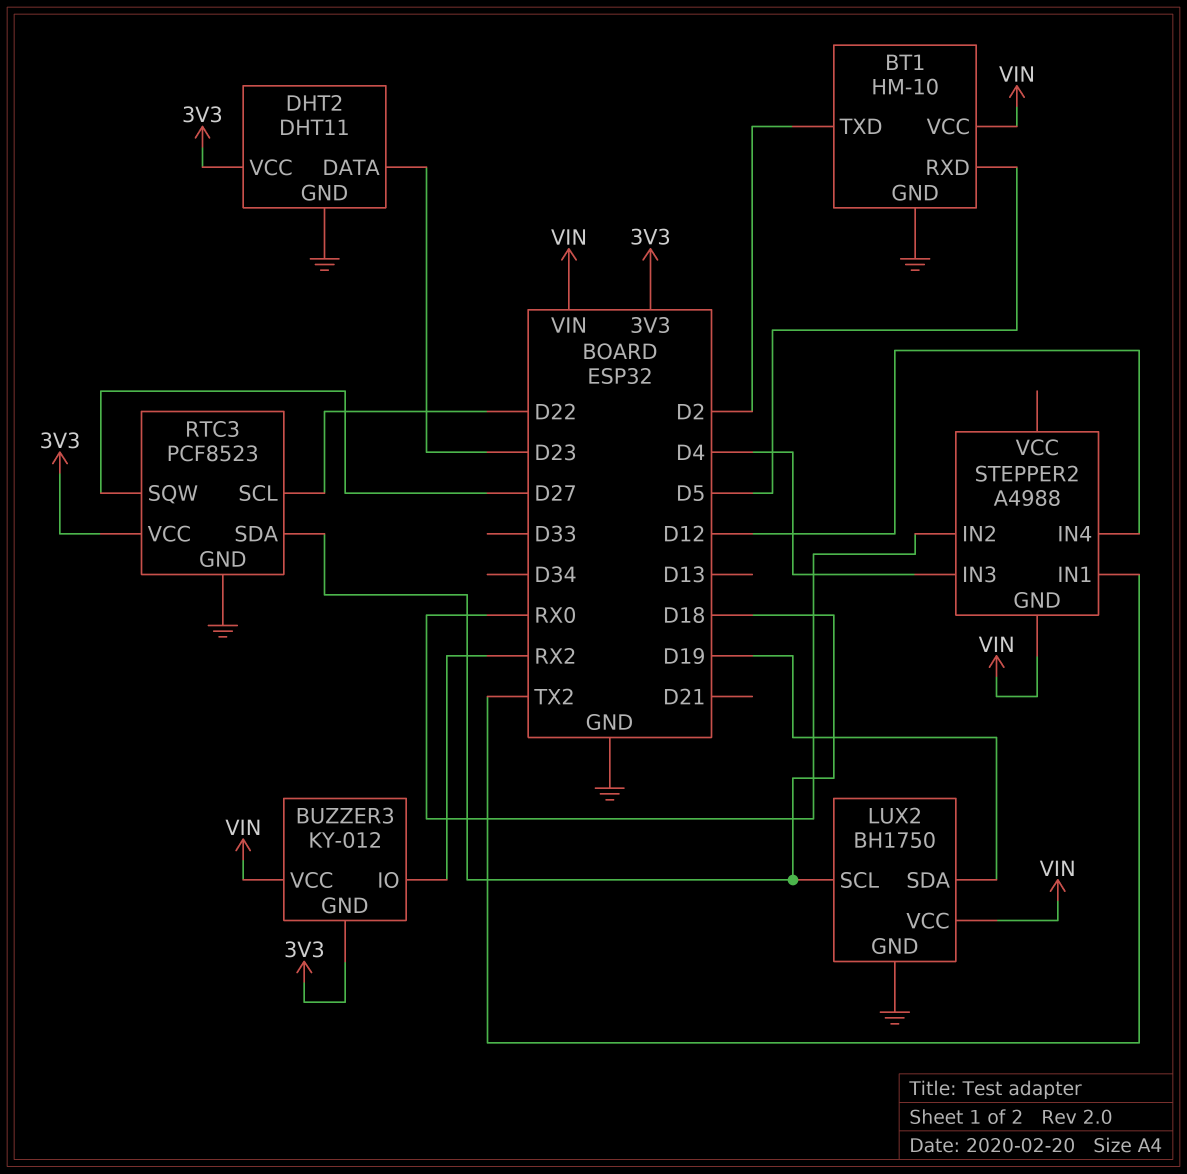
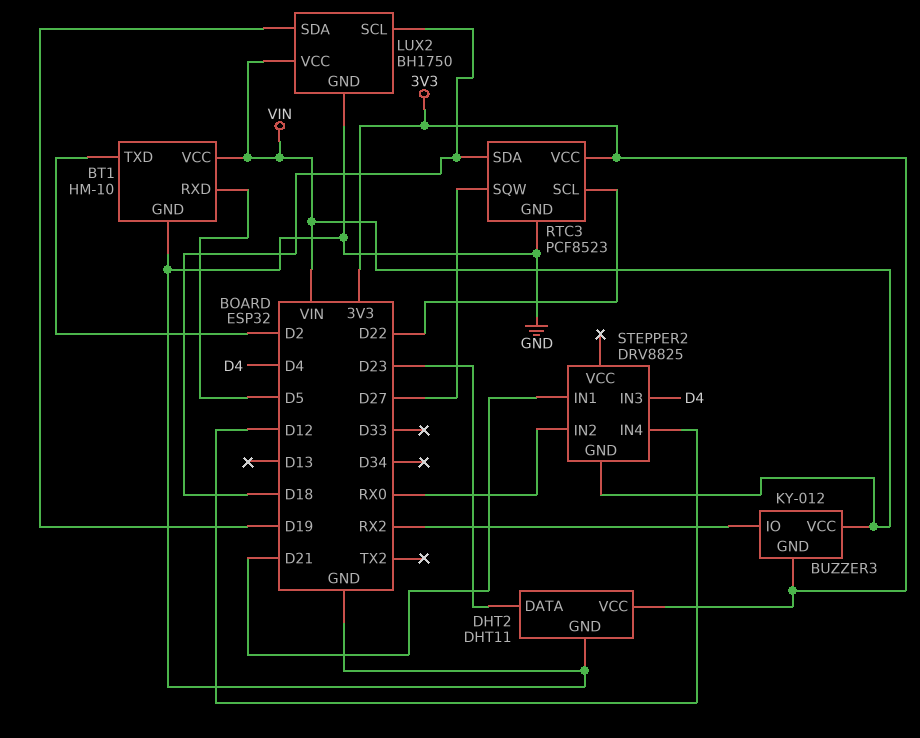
STEPPER2: A4988 -> DRV8825
STEPPER2 pin IN1: TX2 -> D21

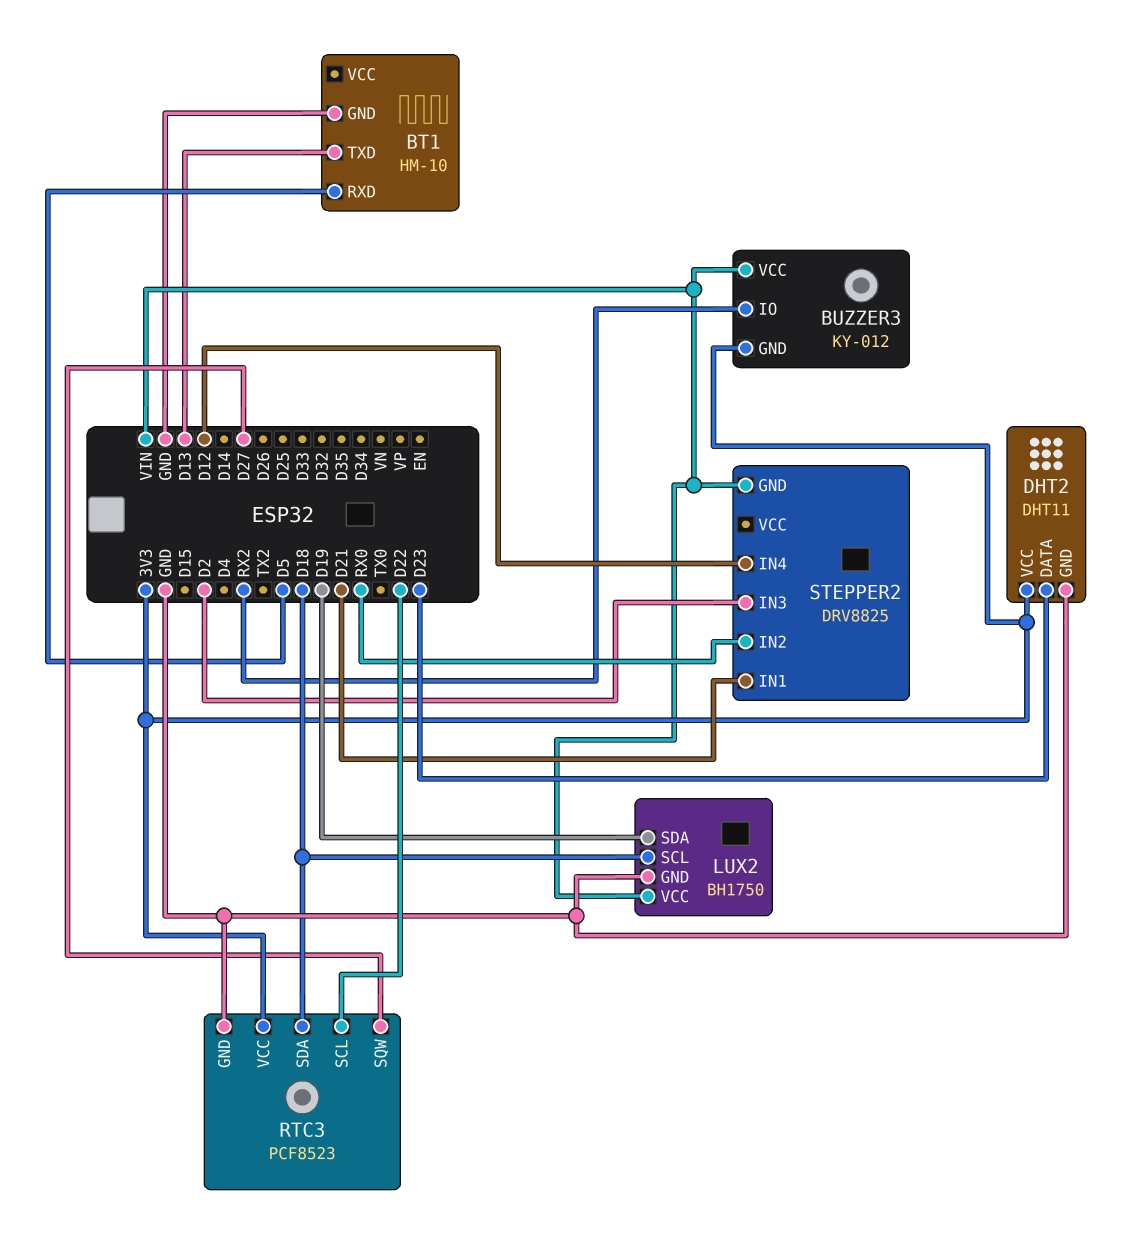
BT1 pin TXD: D2 -> D13
BT1 pin VCC: VIN -> none
STEPPER2 pin IN3: D4 -> D2

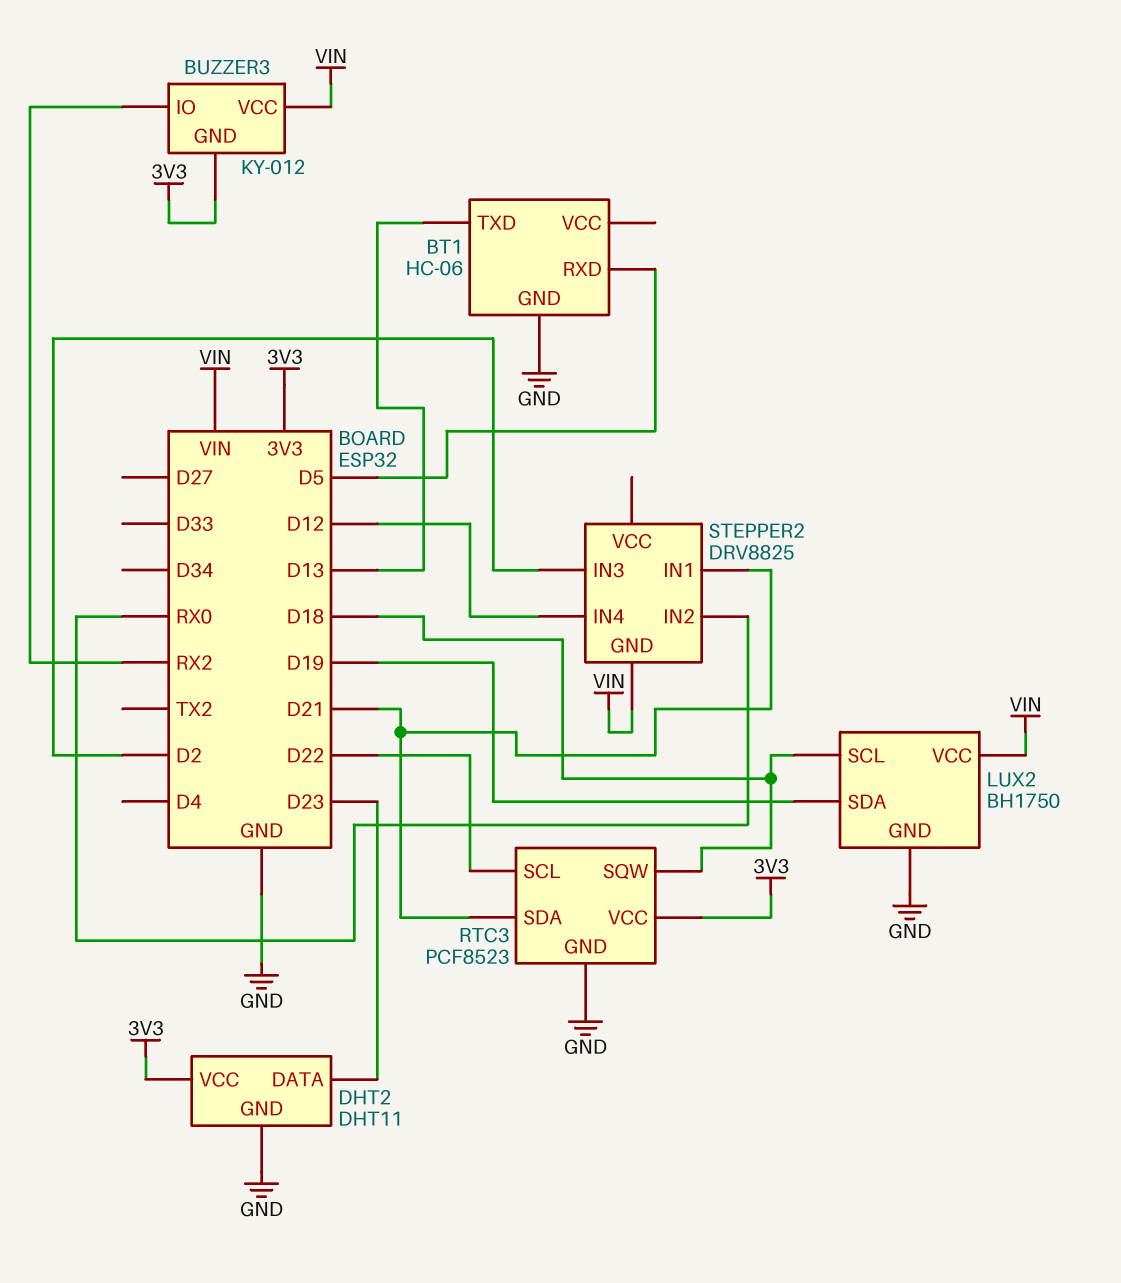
BT1: HM-10 -> HC-06
RTC3 pin SDA: D18 -> D21
RTC3 pin SQW: D27 -> D18

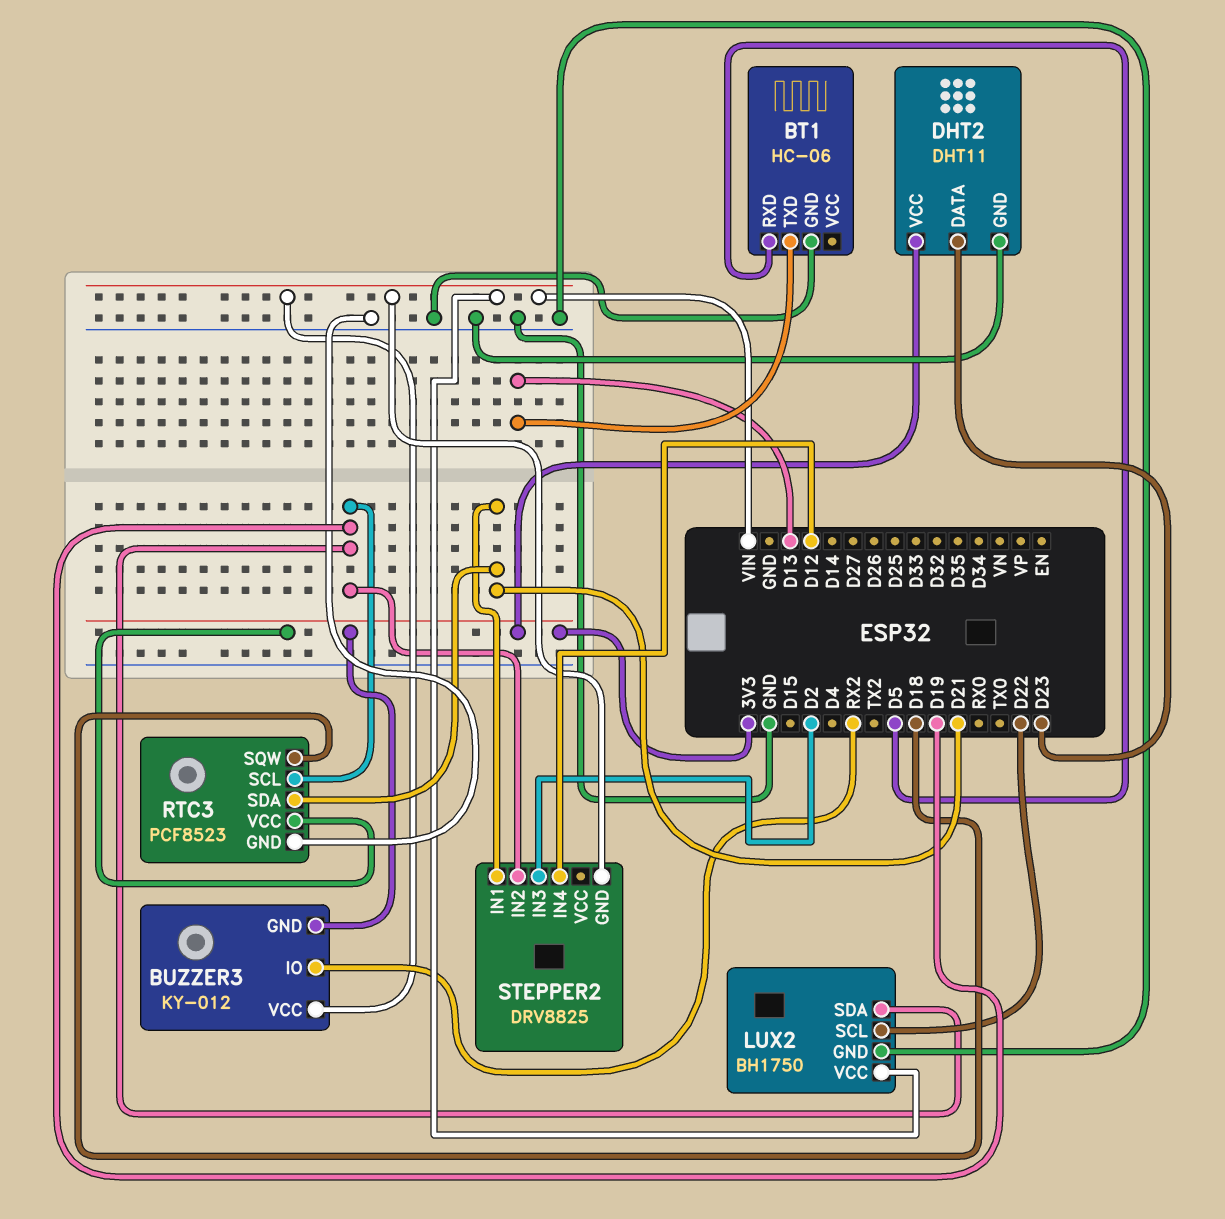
LUX2 pin SCL: D18 -> D22
RTC3 pin SCL: D22 -> D19
STEPPER2 pin IN2: RX0 -> D19

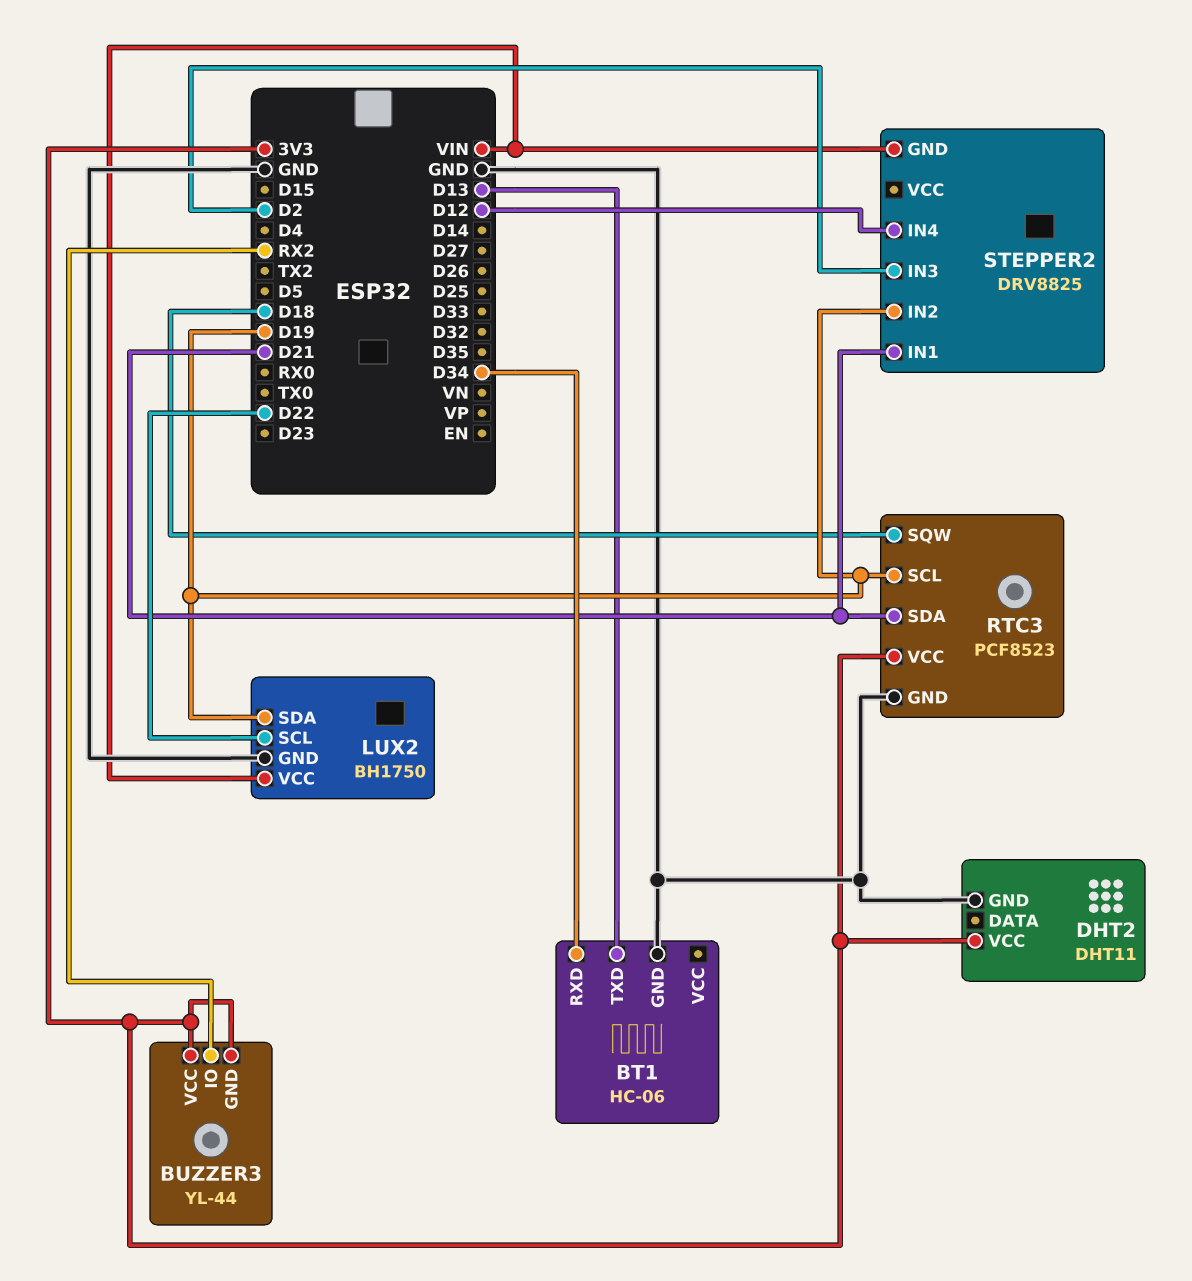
BT1 pin RXD: D5 -> D34
BUZZER3: KY-012 -> YL-44
BUZZER3 pin VCC: VIN -> 3V3
DHT2 pin DATA: D23 -> none

